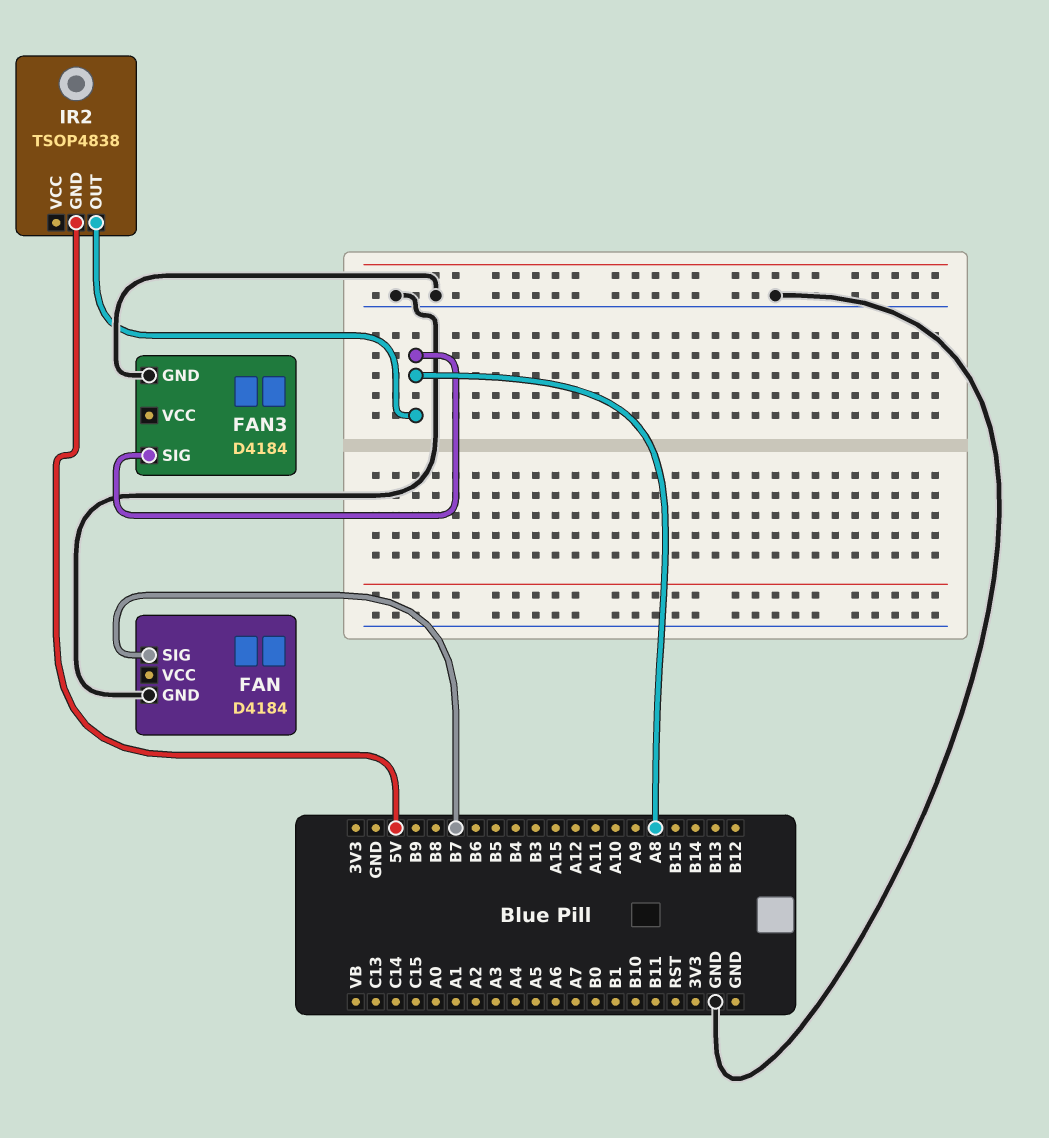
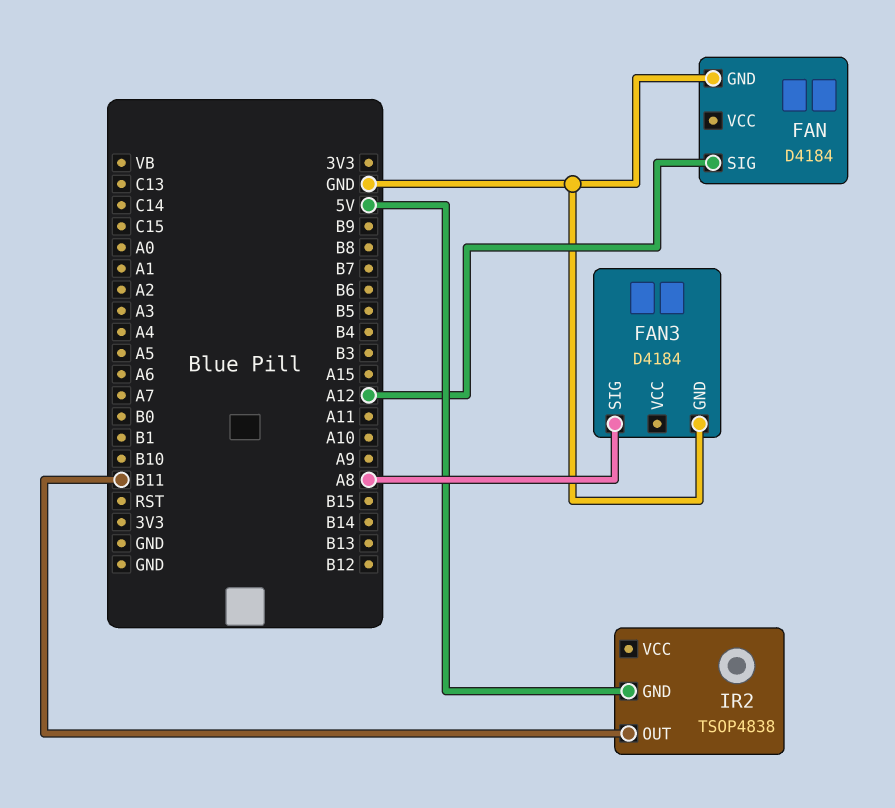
FAN pin SIG: B7 -> A12
IR2 pin OUT: A8 -> B11

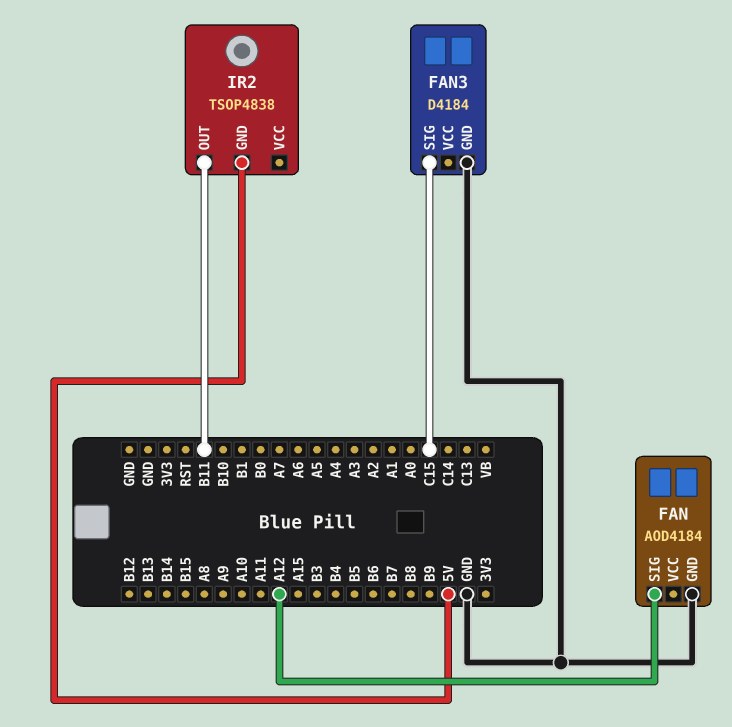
FAN: D4184 -> AOD4184
FAN3 pin SIG: A8 -> C15

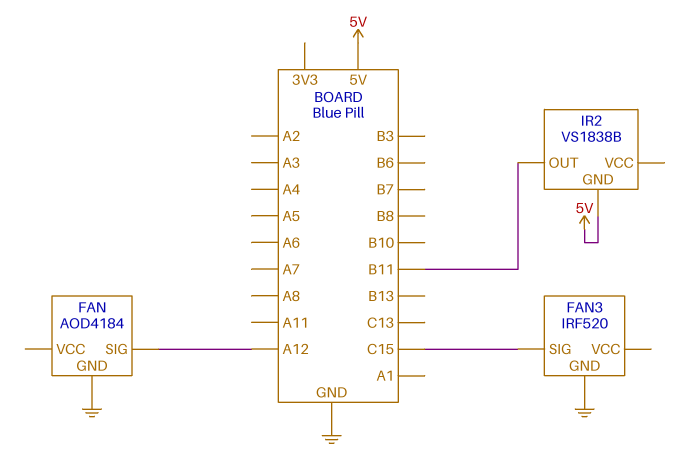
FAN3: D4184 -> IRF520
IR2: TSOP4838 -> VS1838B

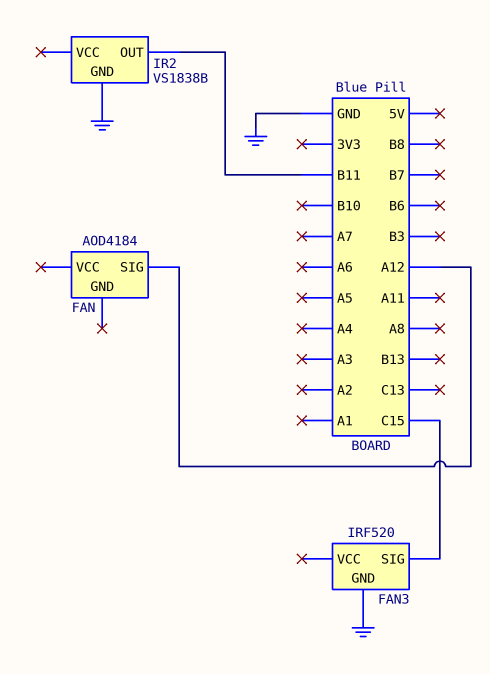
FAN pin GND: GND -> none
IR2 pin GND: 5V -> GND

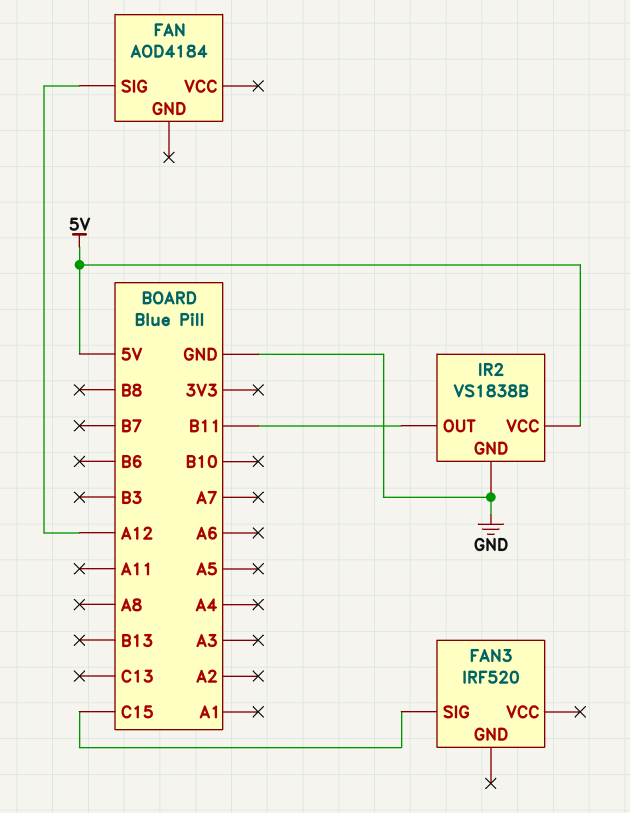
FAN3 pin GND: GND -> none
IR2 pin VCC: none -> 5V

